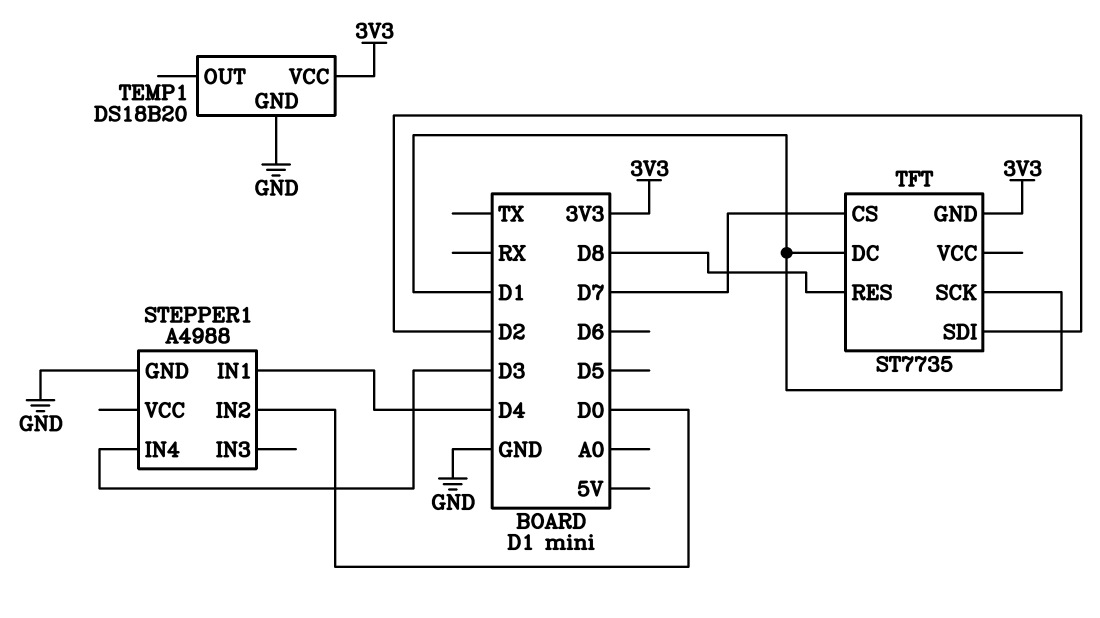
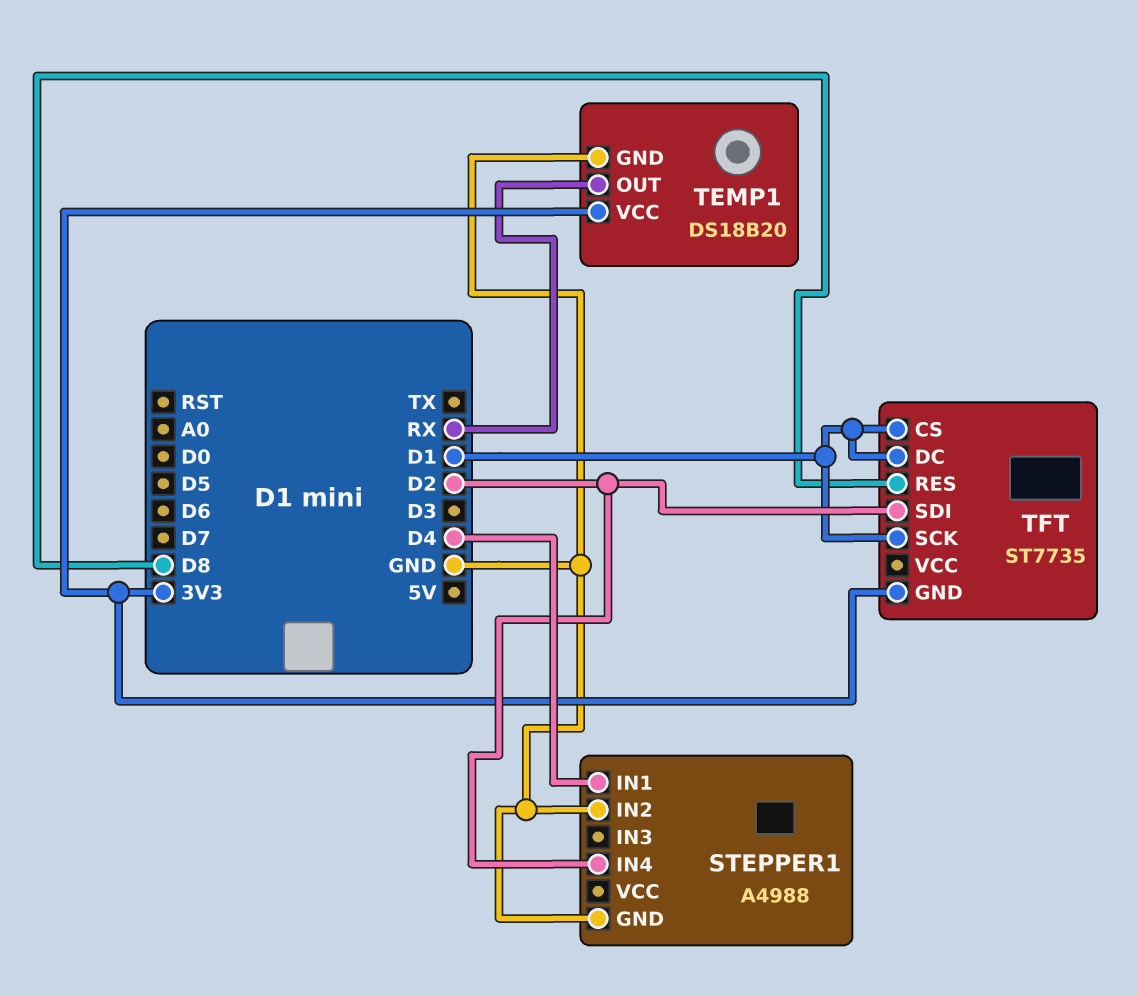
STEPPER1 pin IN2: D0 -> GND
STEPPER1 pin IN4: D3 -> D2
TEMP1 pin OUT: none -> RX
TFT pin CS: D7 -> D1

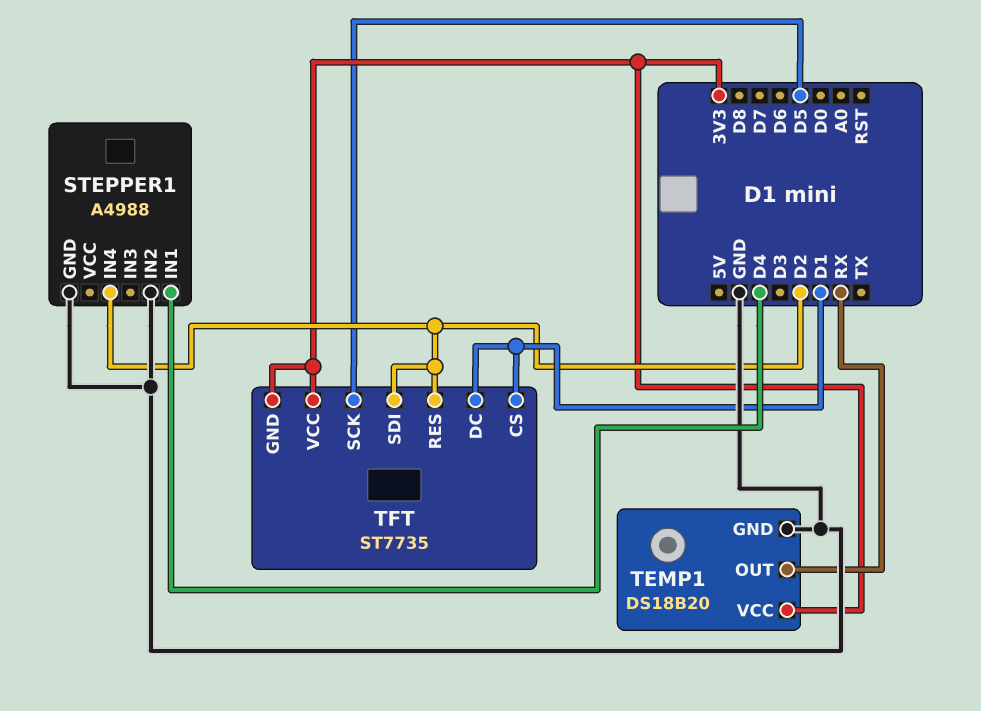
TFT pin RES: D8 -> D2
TFT pin SCK: D1 -> D5
TFT pin VCC: none -> 3V3

